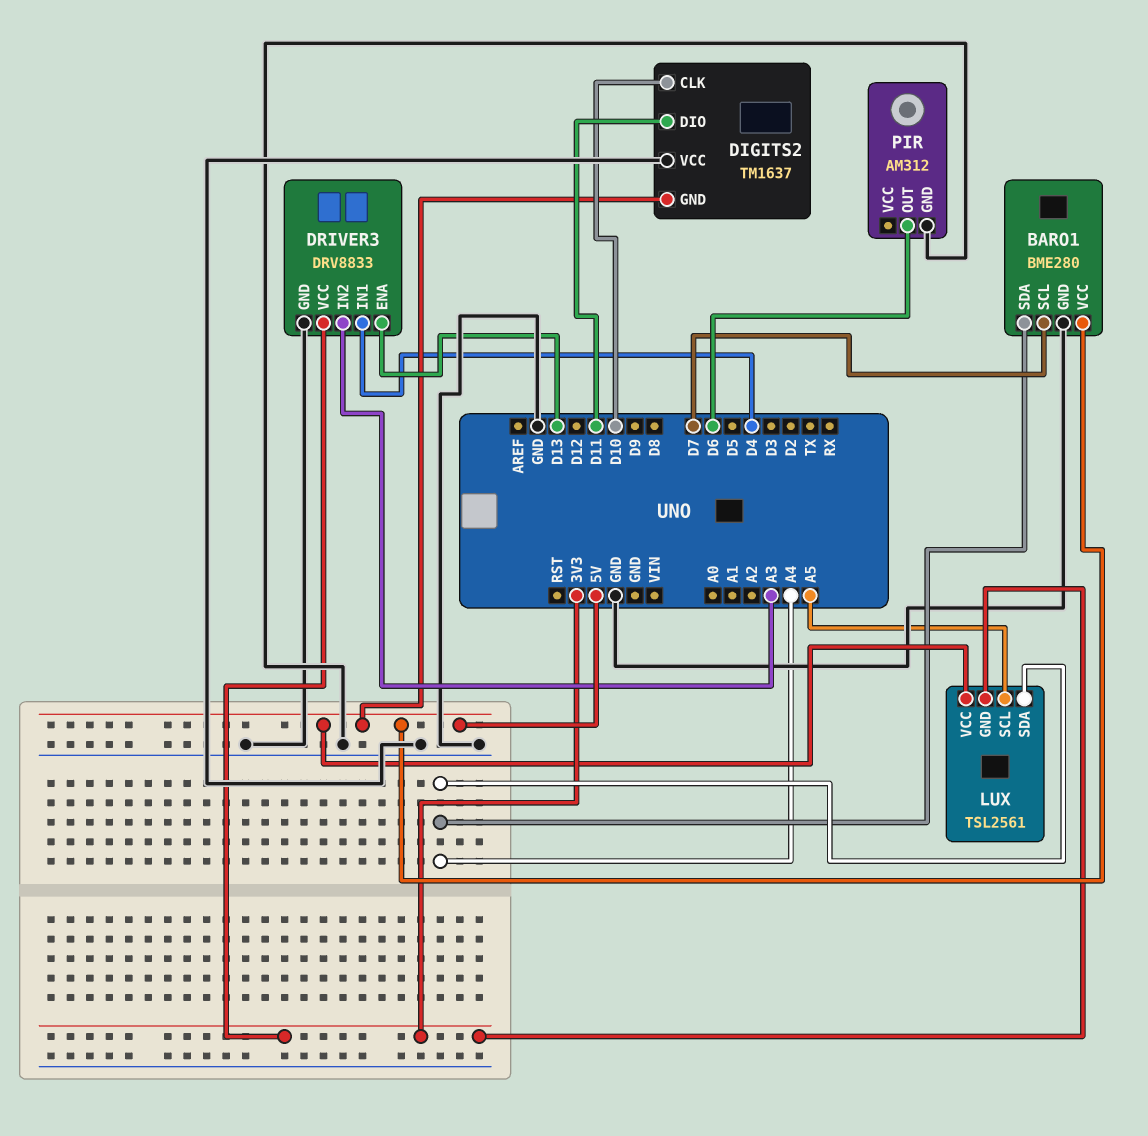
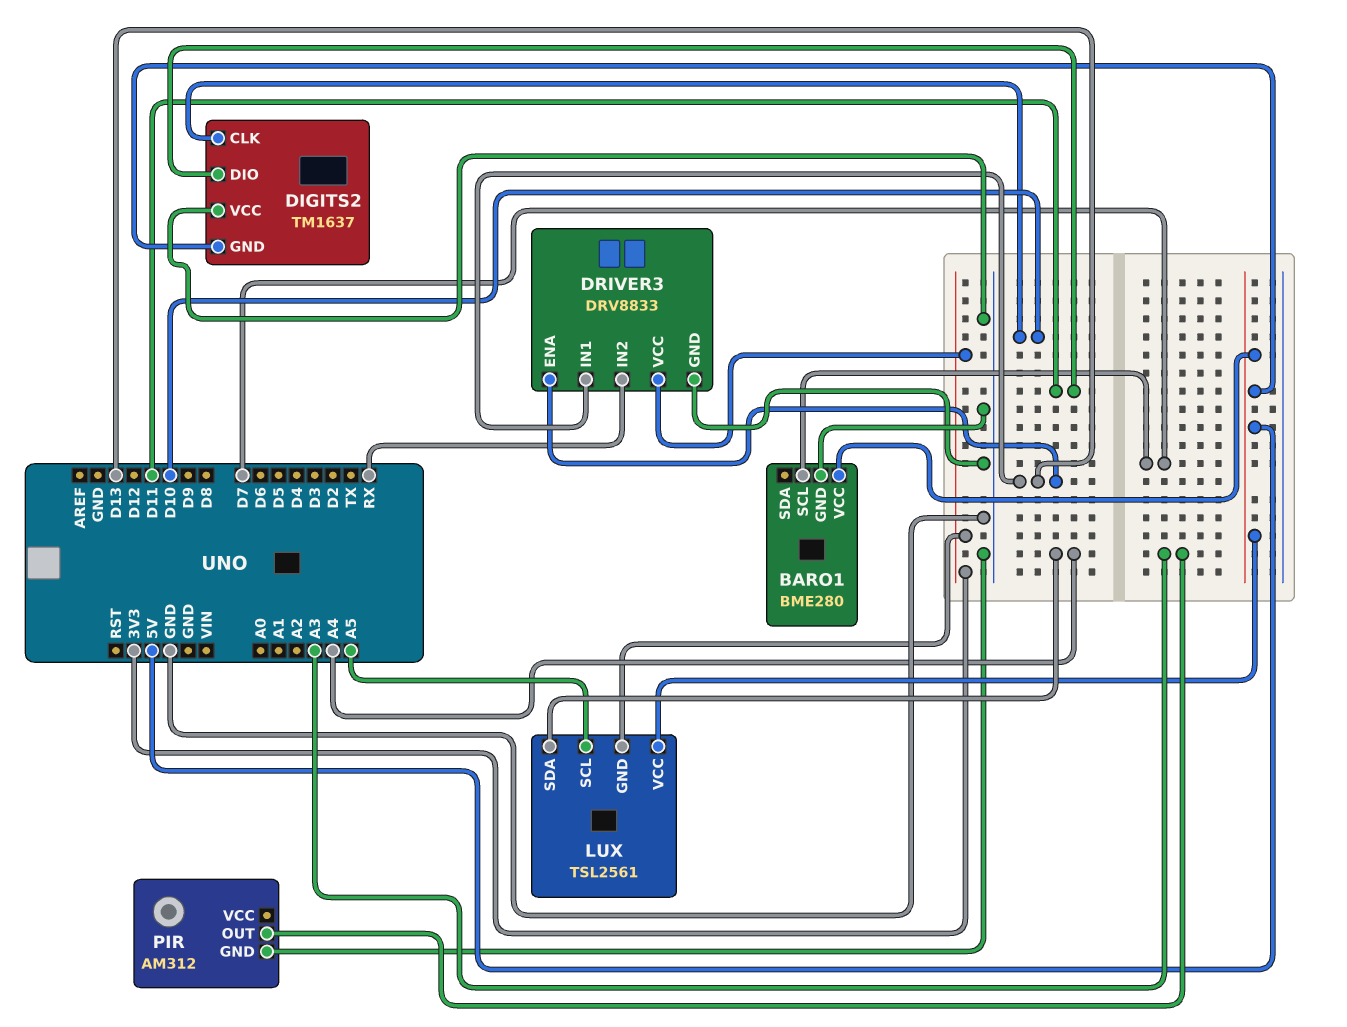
BARO1 pin SDA: A4 -> none
DRIVER3 pin IN1: D4 -> D13
DRIVER3 pin IN2: A3 -> RX
PIR pin OUT: D6 -> A3

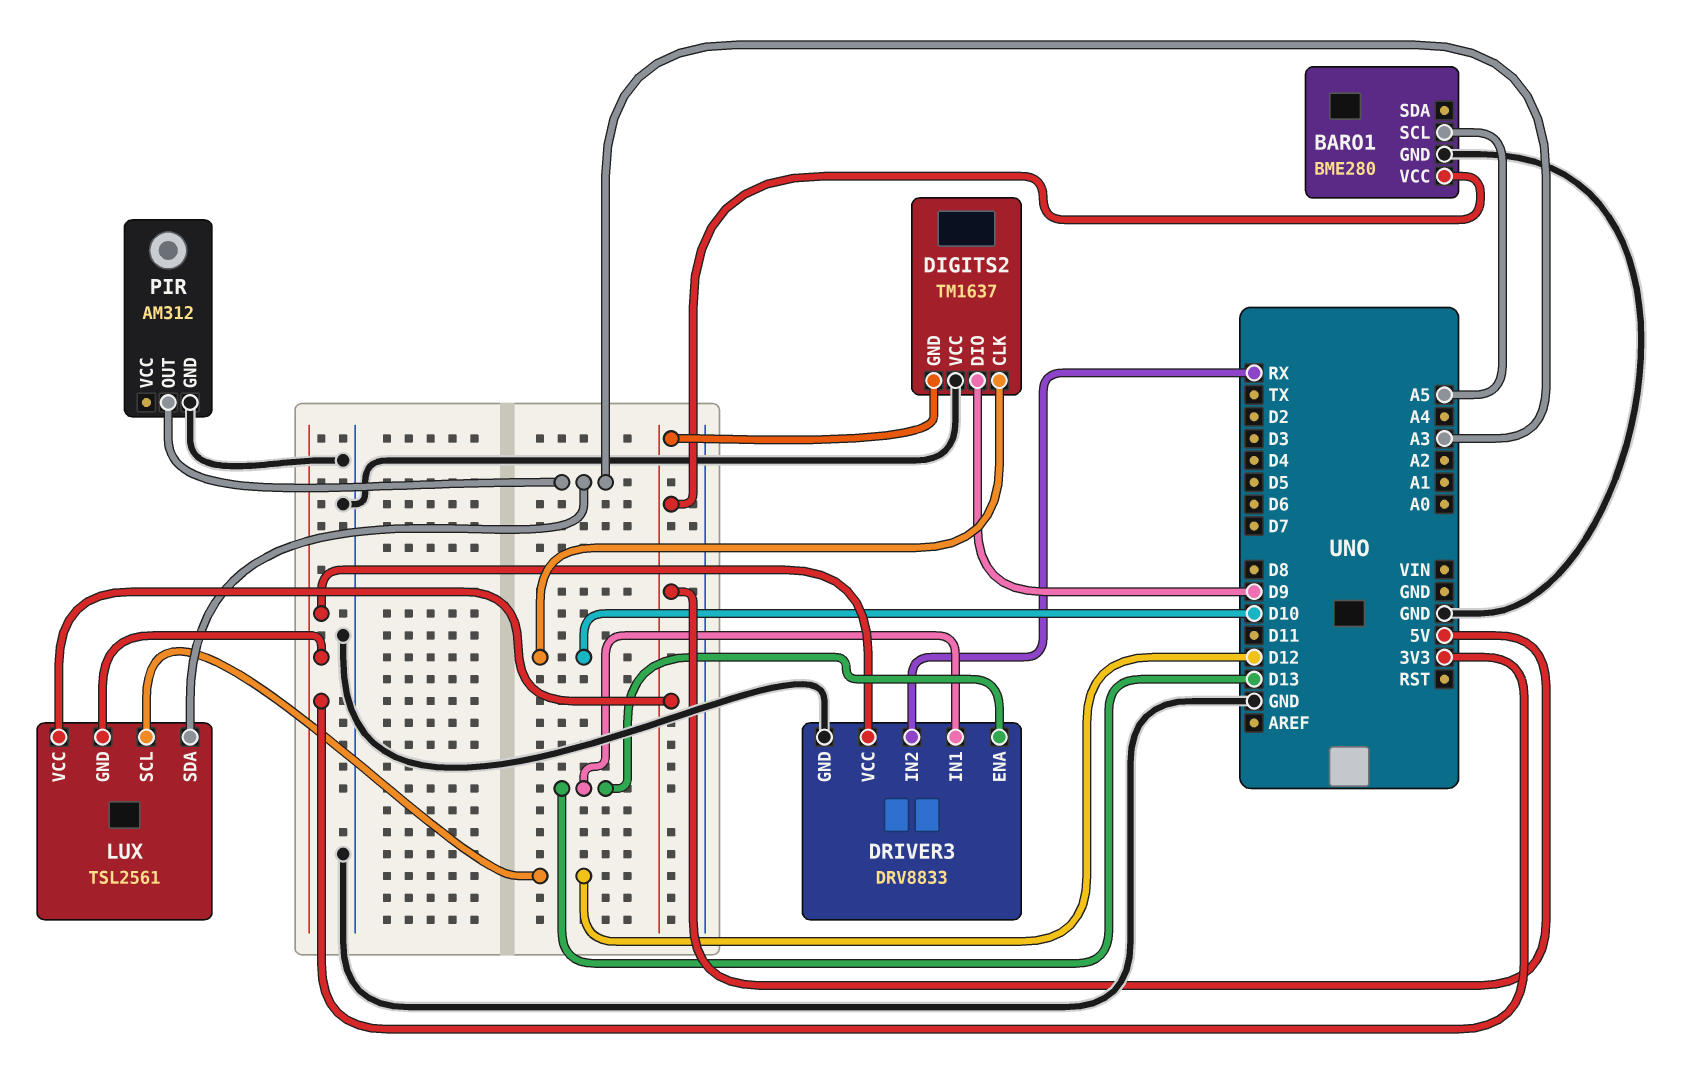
BARO1 pin SCL: D7 -> A5
DIGITS2 pin DIO: D11 -> D9
LUX pin SCL: A5 -> D12
LUX pin SDA: A4 -> A3

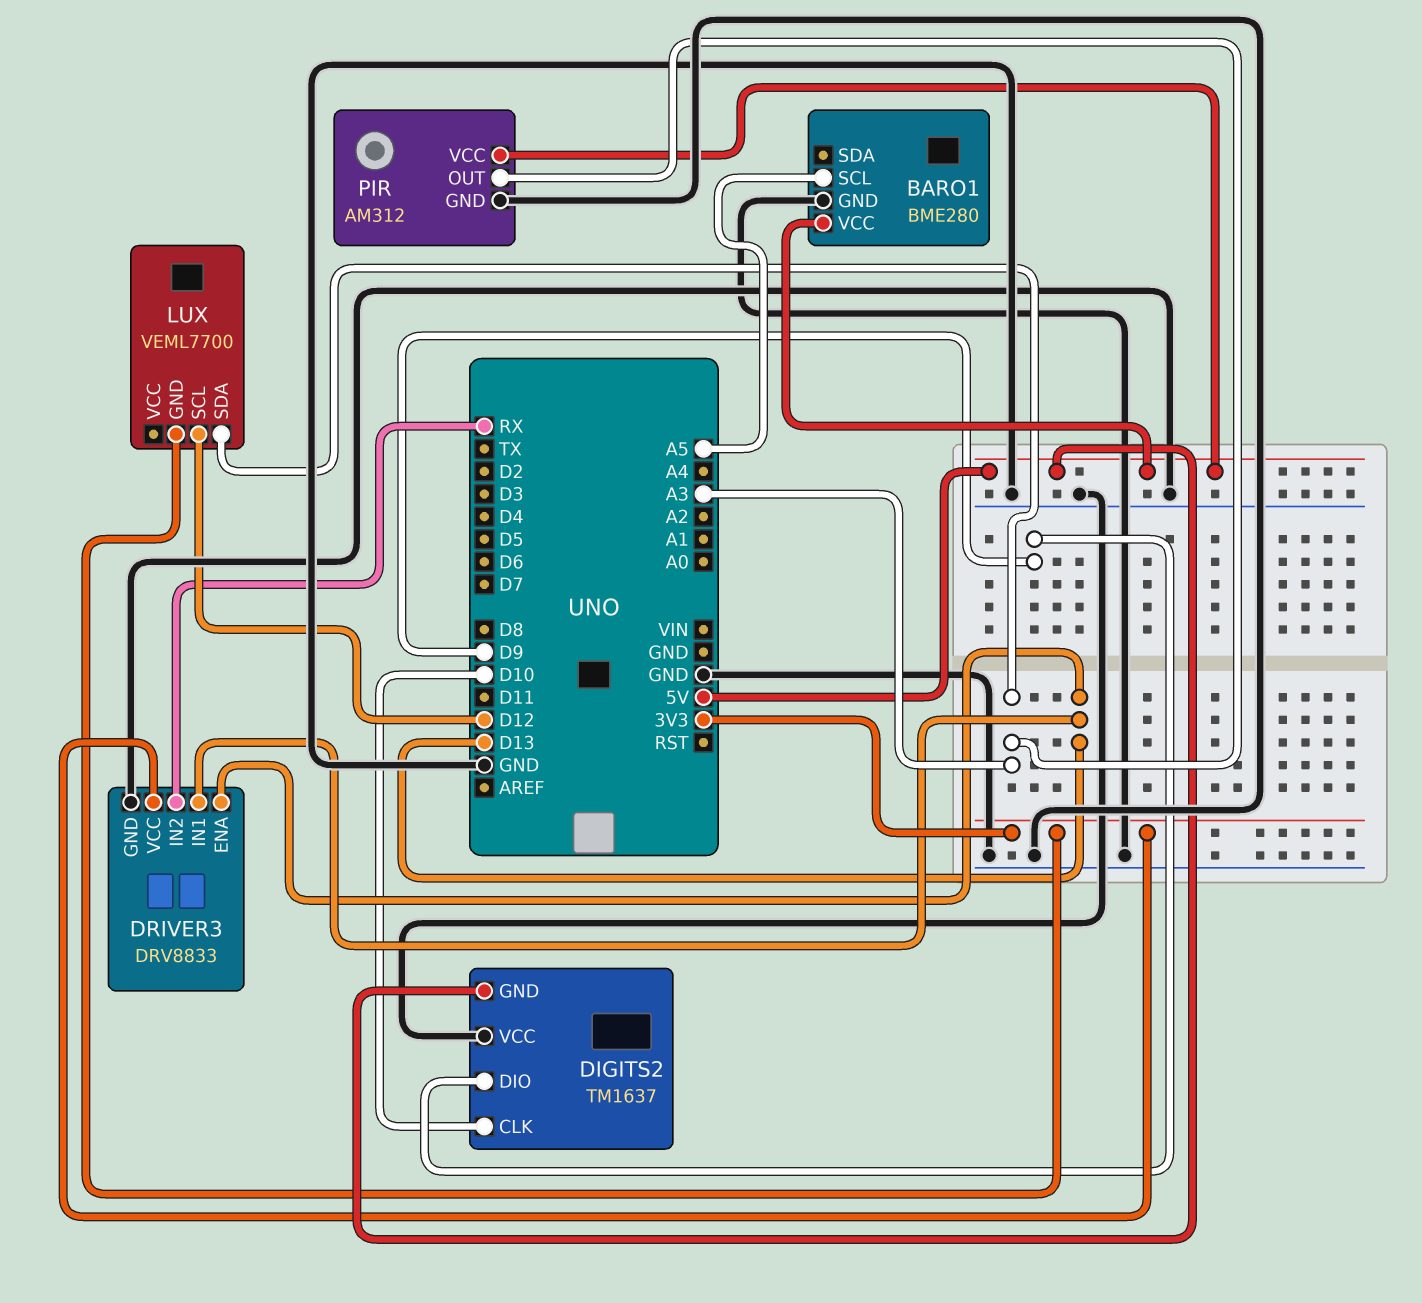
LUX: TSL2561 -> VEML7700
LUX pin VCC: 5V -> none
PIR pin VCC: none -> 5V

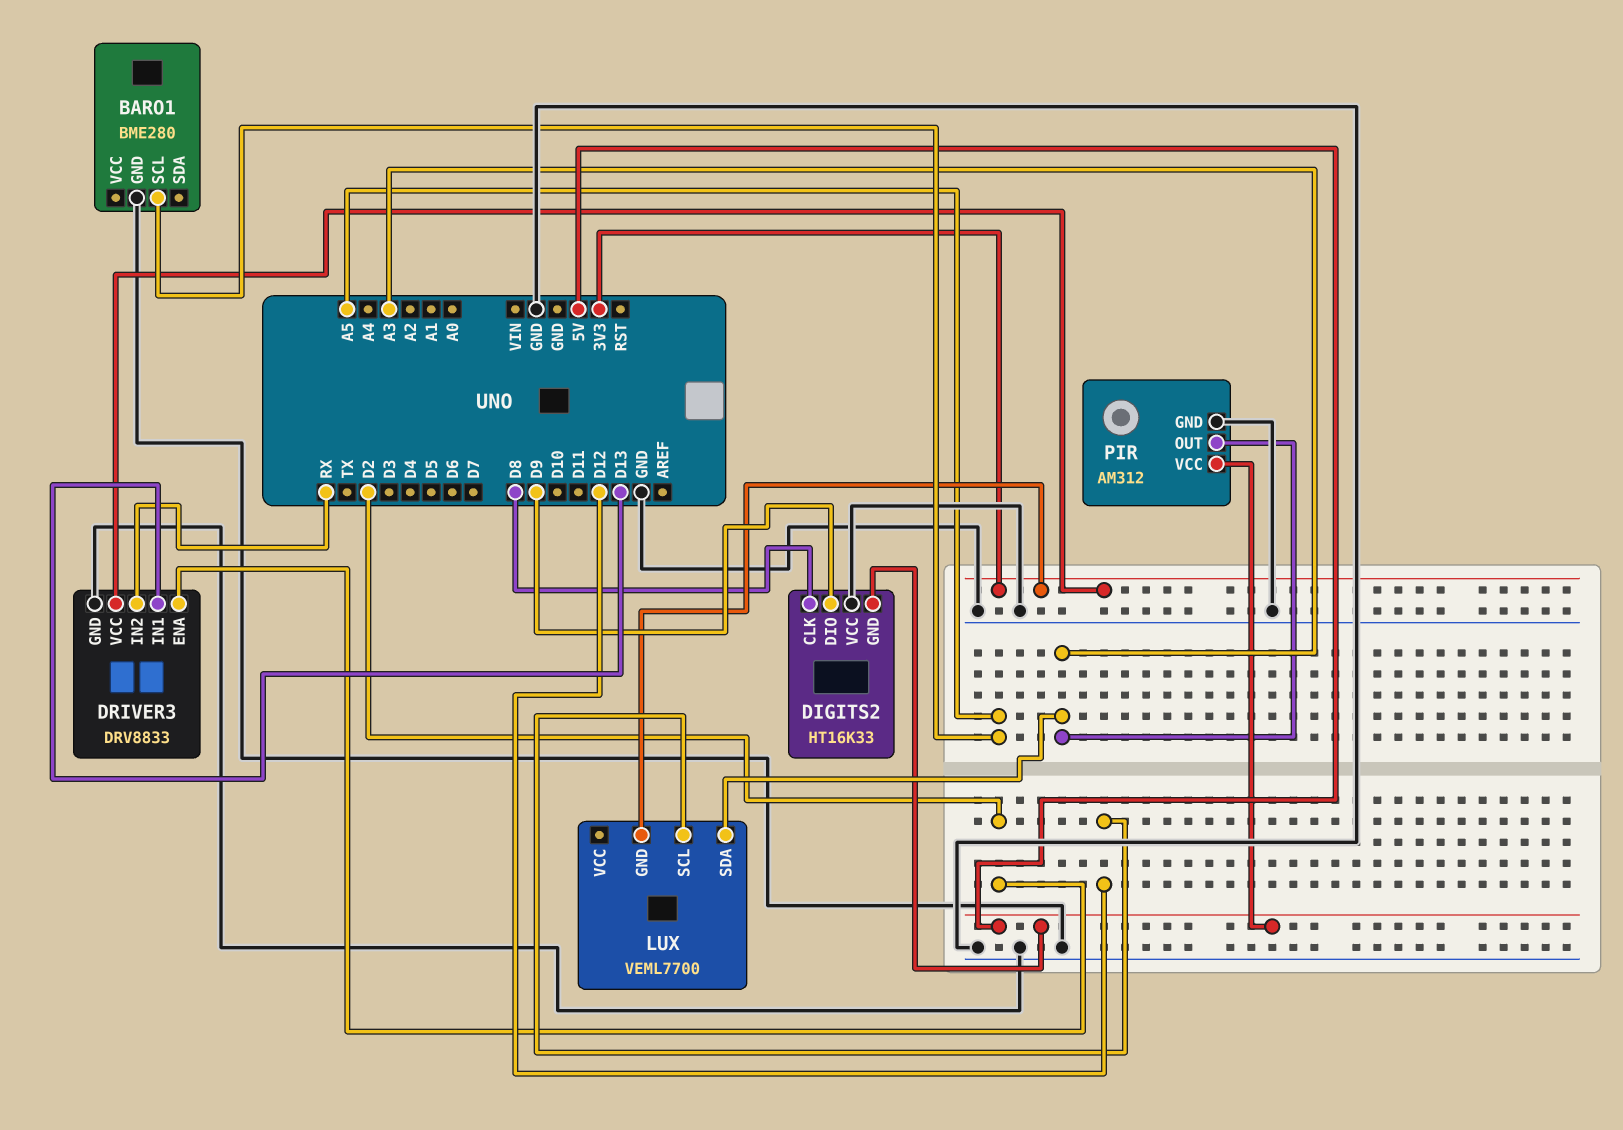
BARO1 pin VCC: 5V -> none
DIGITS2: TM1637 -> HT16K33
DIGITS2 pin CLK: D10 -> D8
DRIVER3 pin ENA: D13 -> D2

